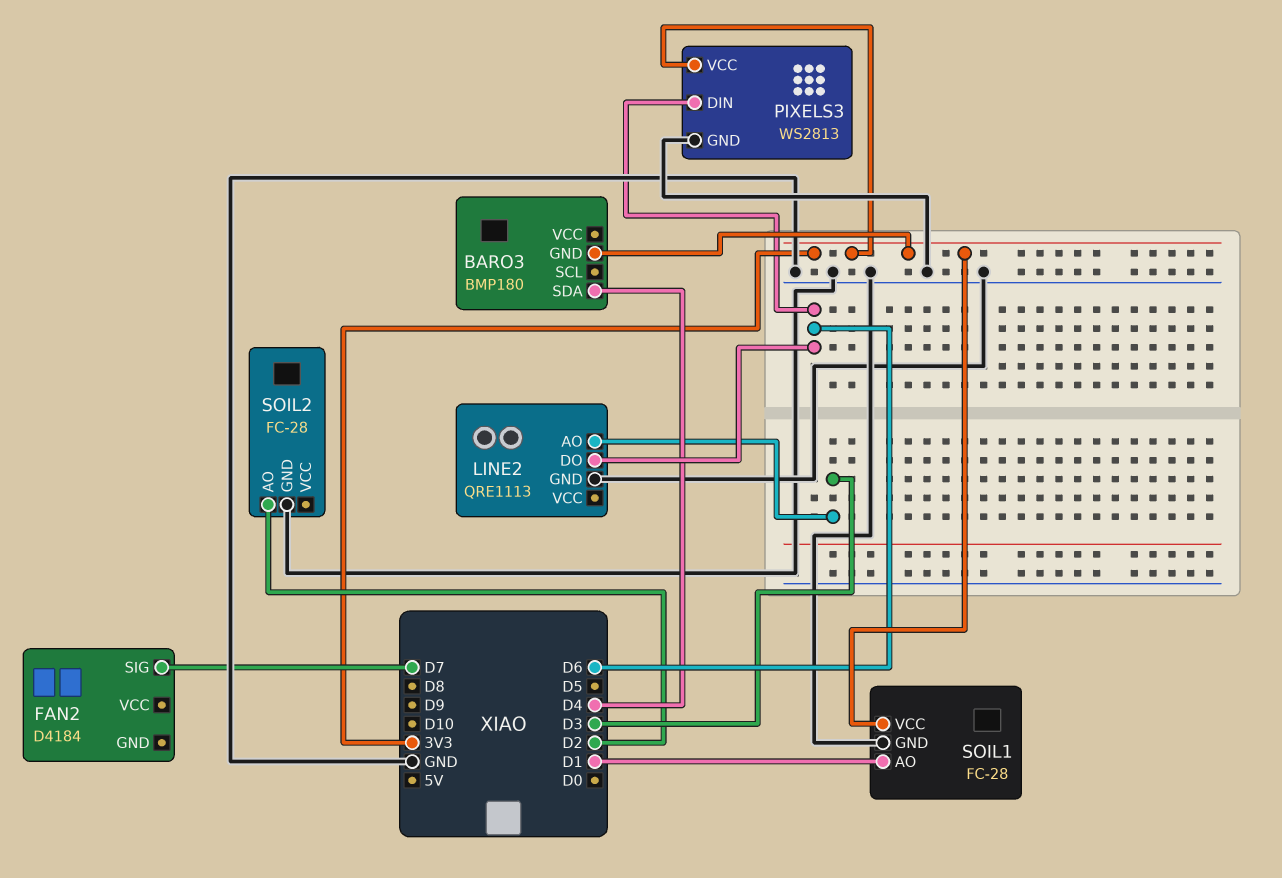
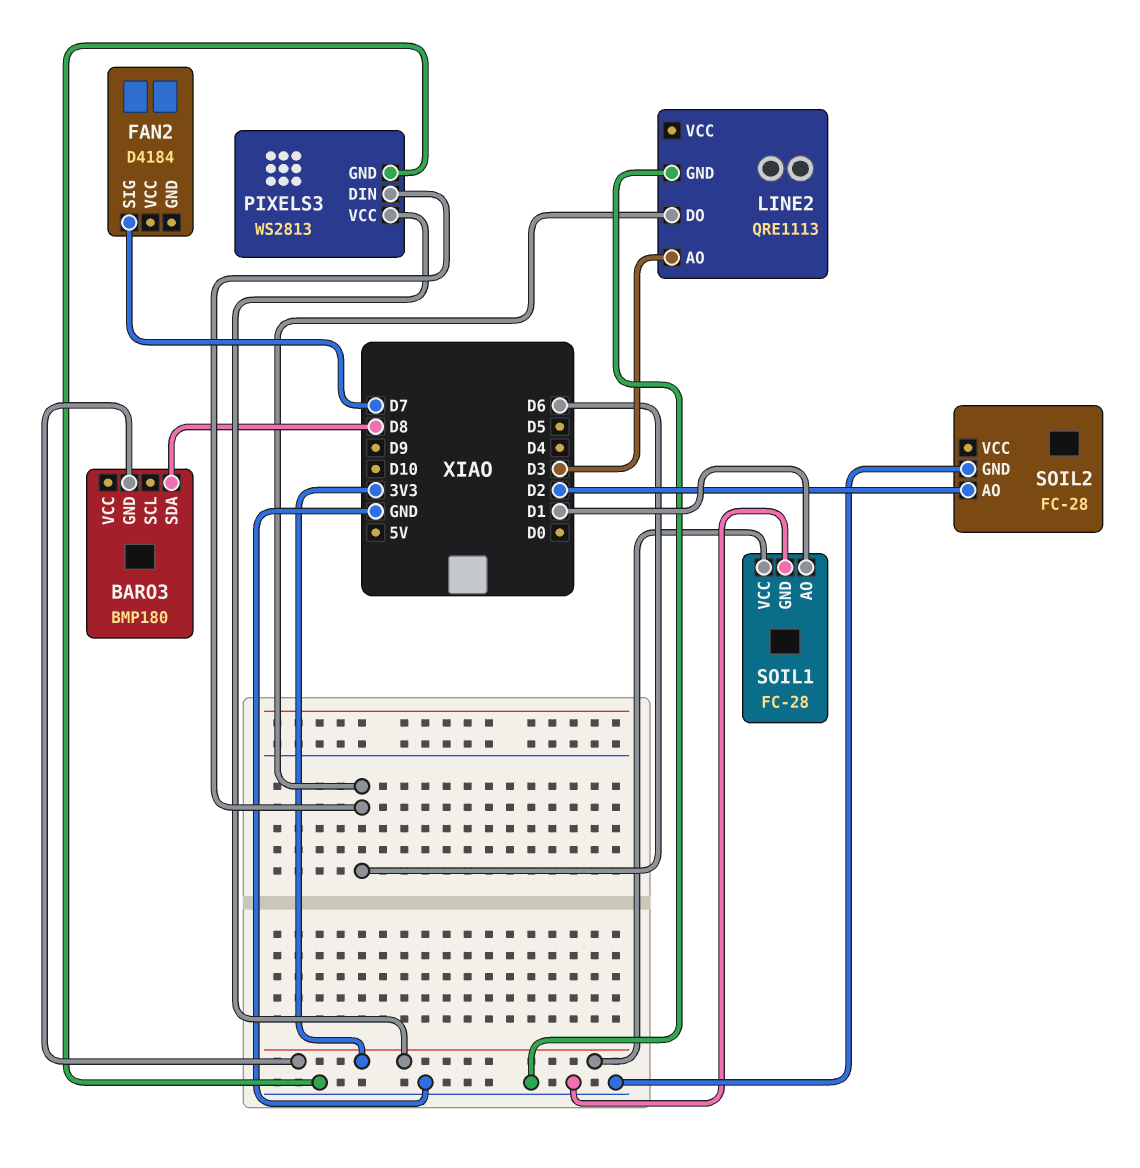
BARO3 pin SDA: D4 -> D8

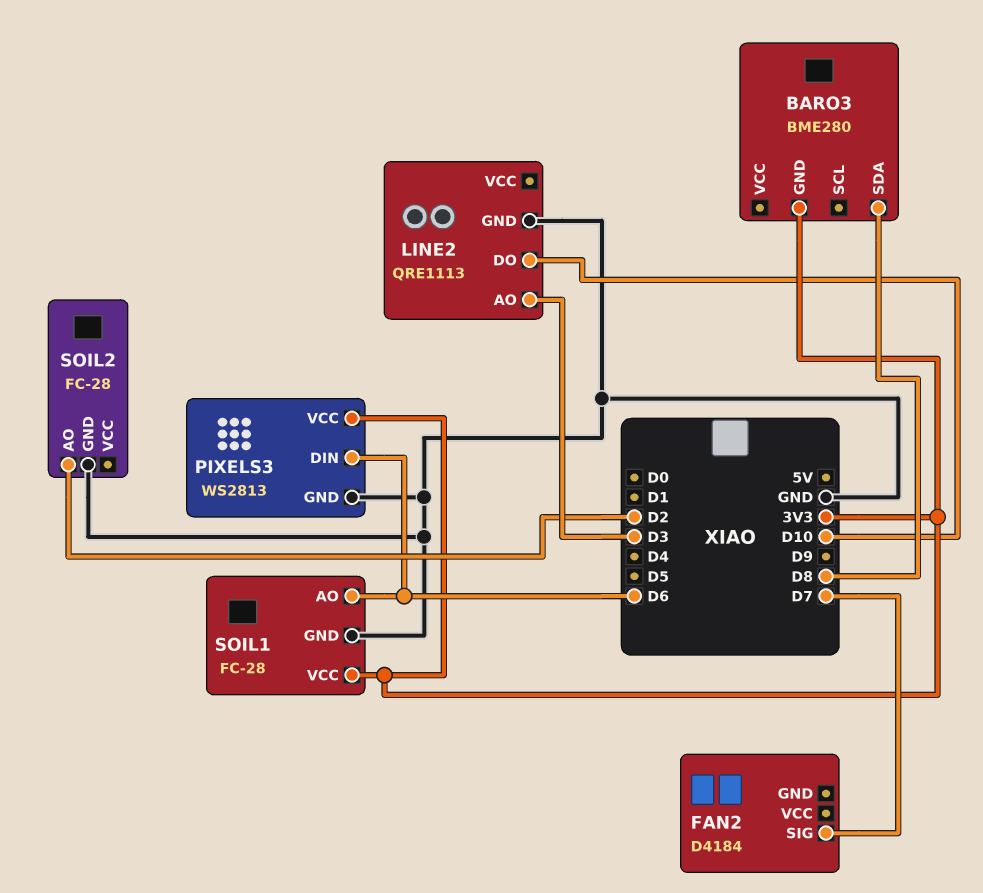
BARO3: BMP180 -> BME280
LINE2 pin DO: D6 -> D10
SOIL1 pin AO: D1 -> D6

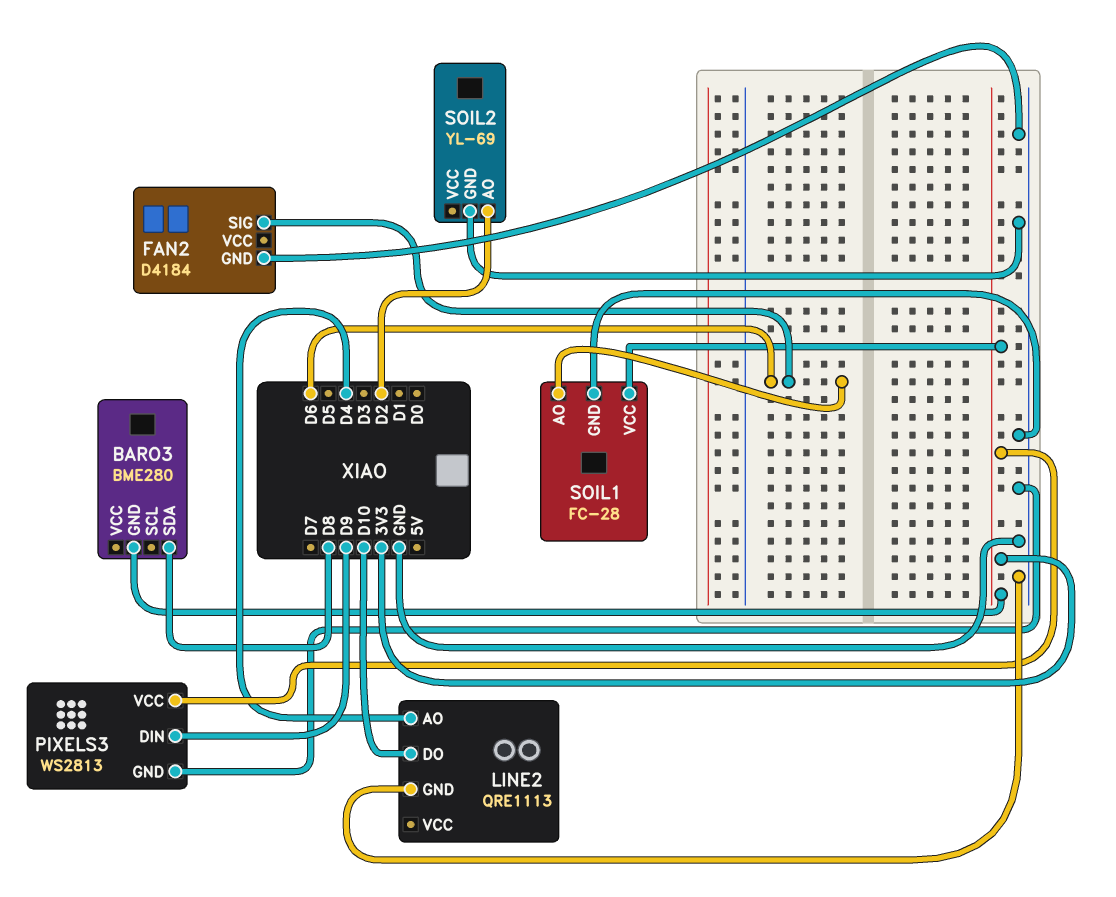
FAN2 pin GND: none -> GND
FAN2 pin SIG: D7 -> D6
LINE2 pin AO: D3 -> D4
PIXELS3 pin DIN: D6 -> D9
SOIL2: FC-28 -> YL-69

